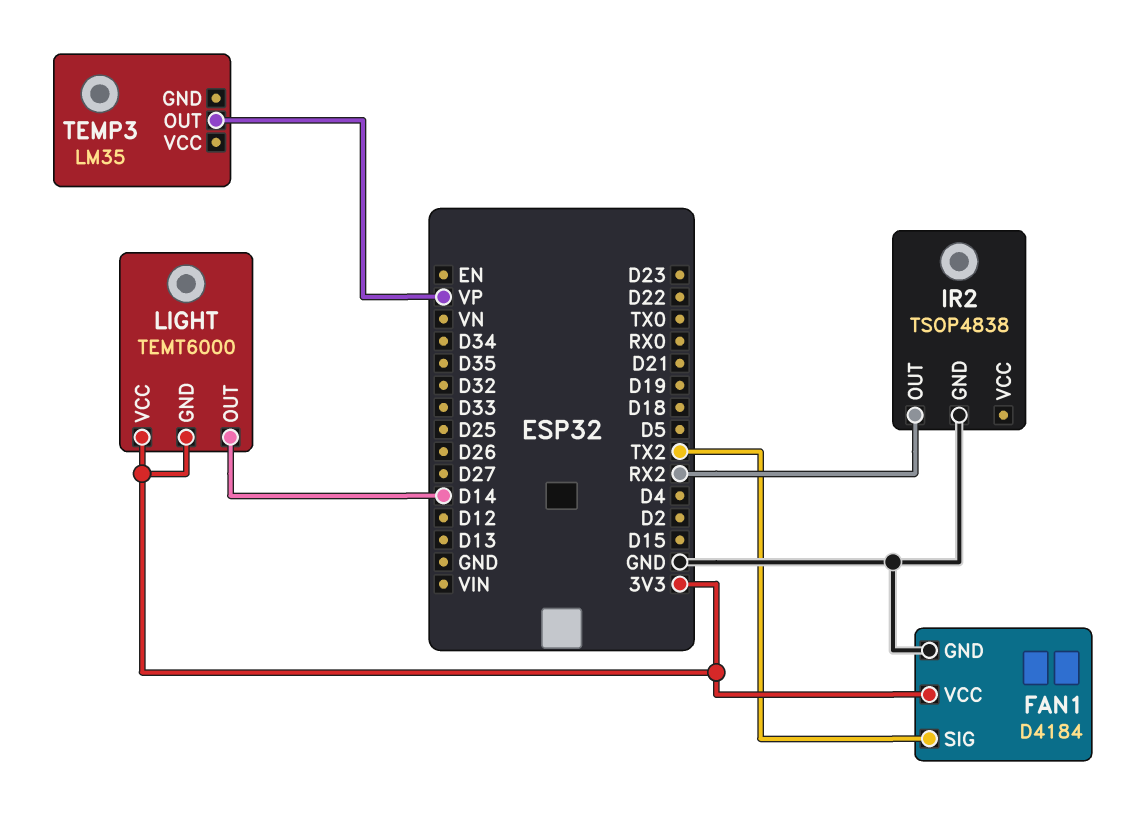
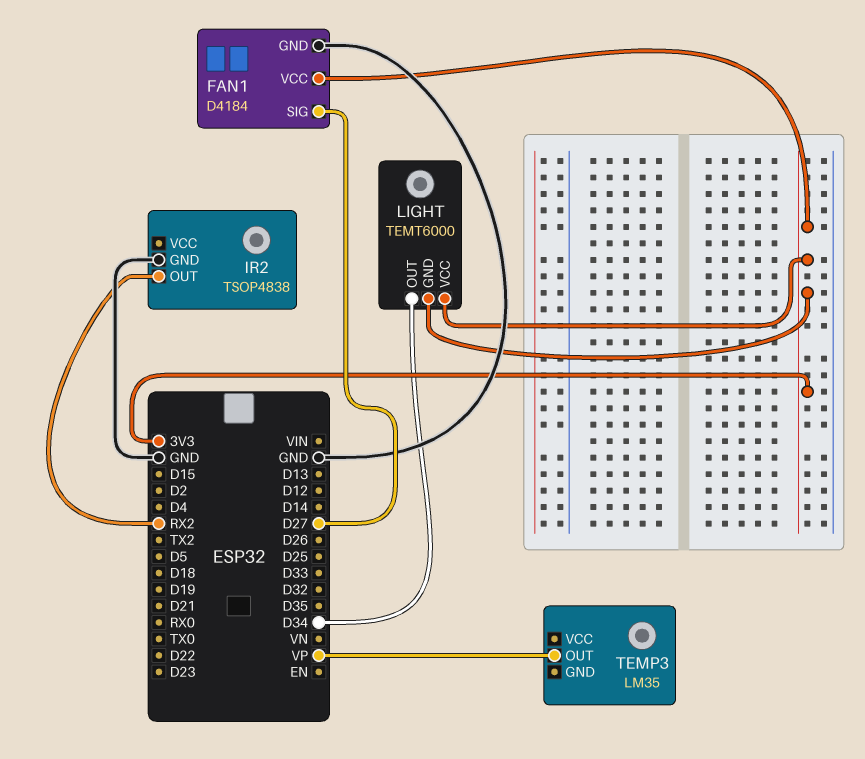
FAN1 pin SIG: TX2 -> D27
LIGHT pin OUT: D14 -> D34

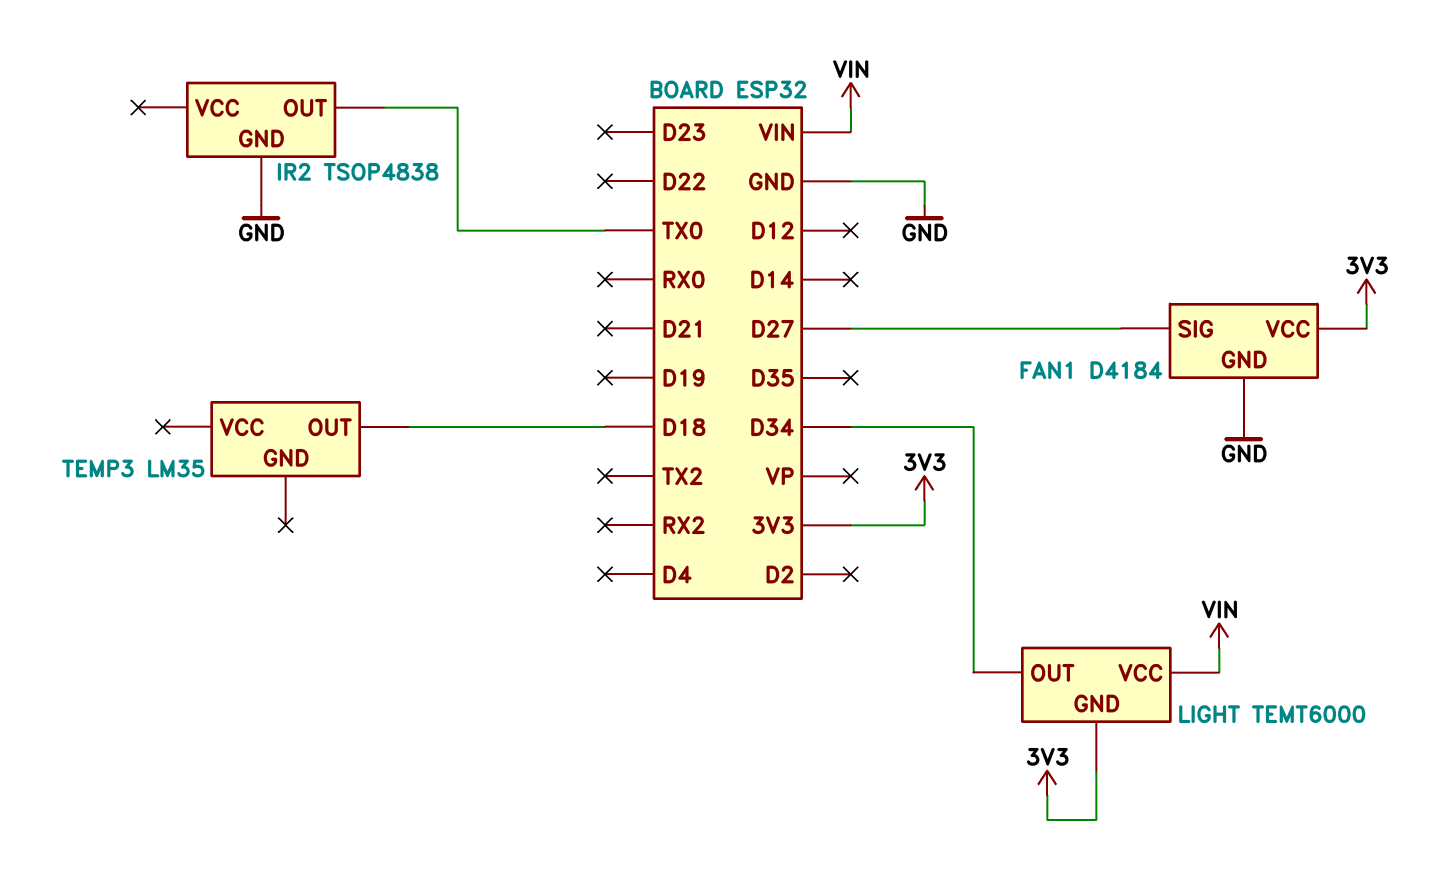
IR2 pin OUT: RX2 -> TX0
LIGHT pin VCC: 3V3 -> VIN
TEMP3 pin OUT: VP -> D18

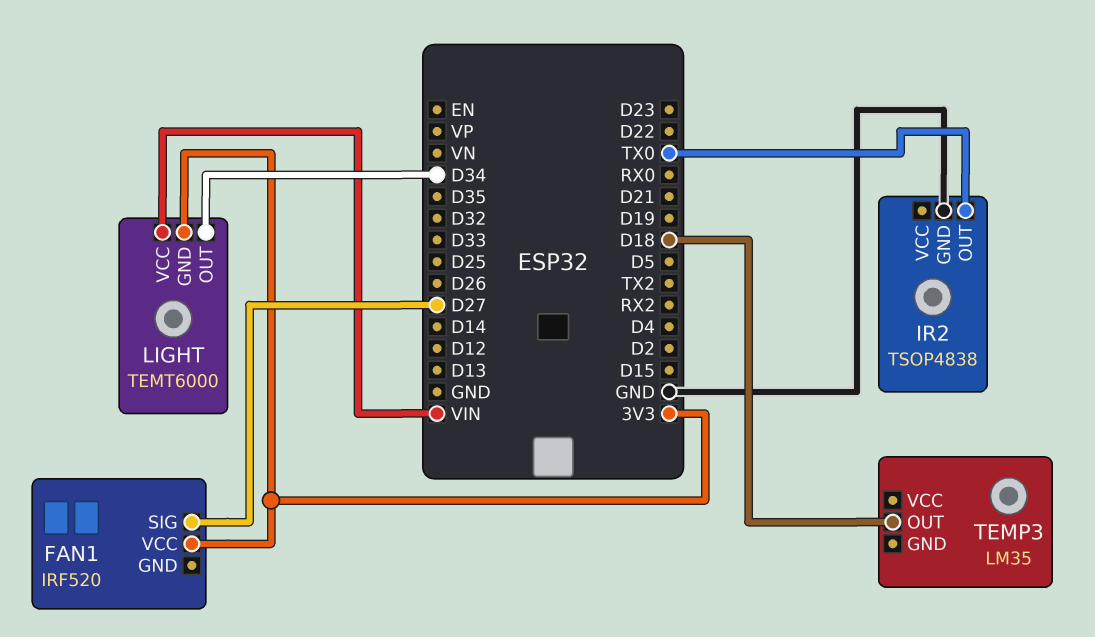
FAN1: D4184 -> IRF520
FAN1 pin GND: GND -> none

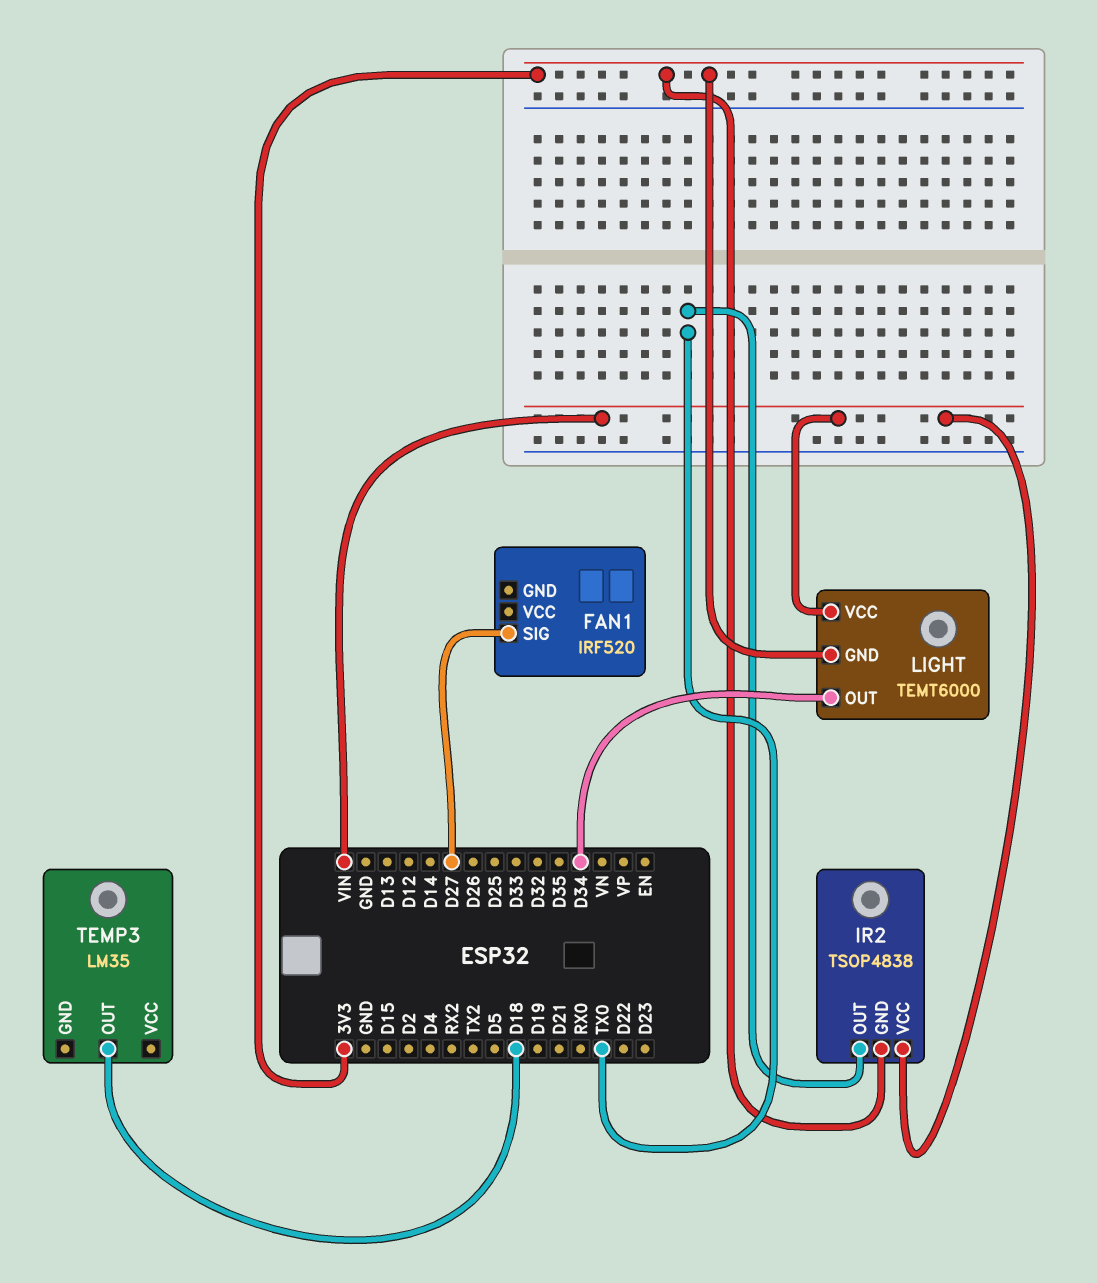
FAN1 pin VCC: 3V3 -> none
IR2 pin GND: GND -> 3V3
IR2 pin VCC: none -> VIN

